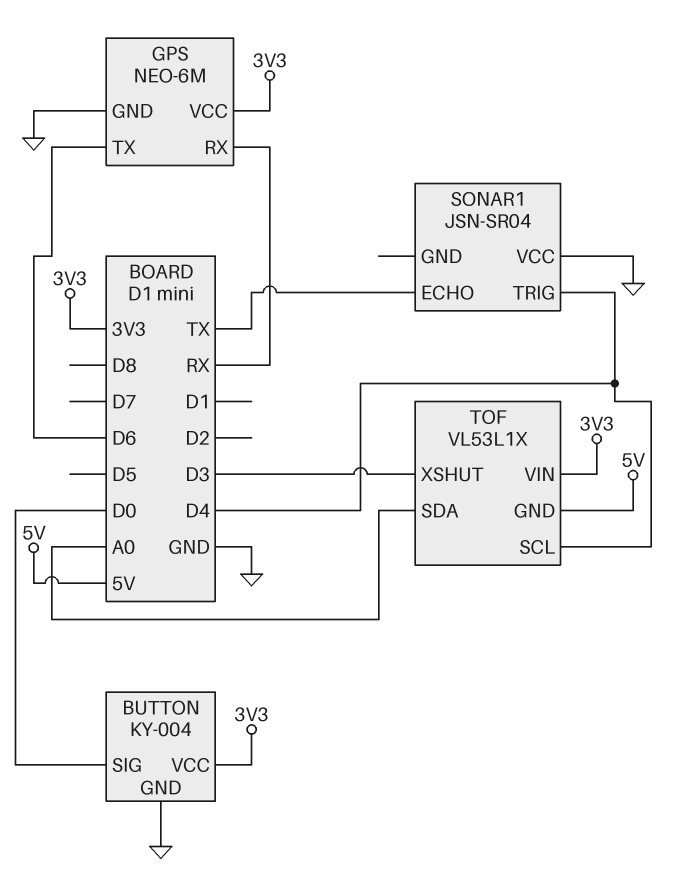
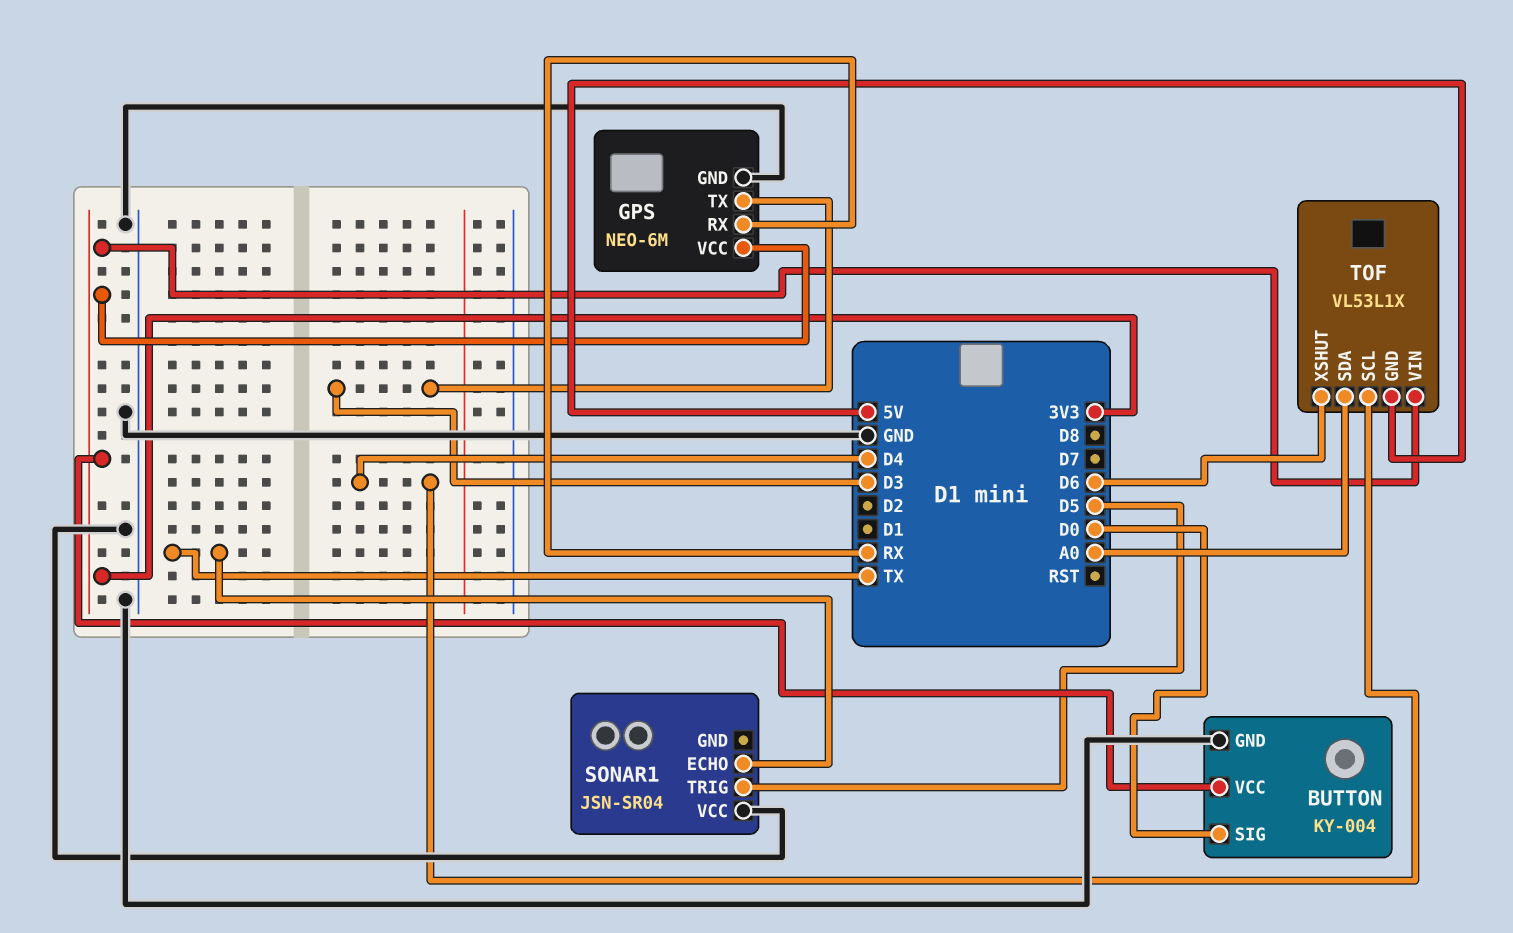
GPS pin TX: D6 -> D3
SONAR1 pin TRIG: D4 -> D5
TOF pin XSHUT: D3 -> D6

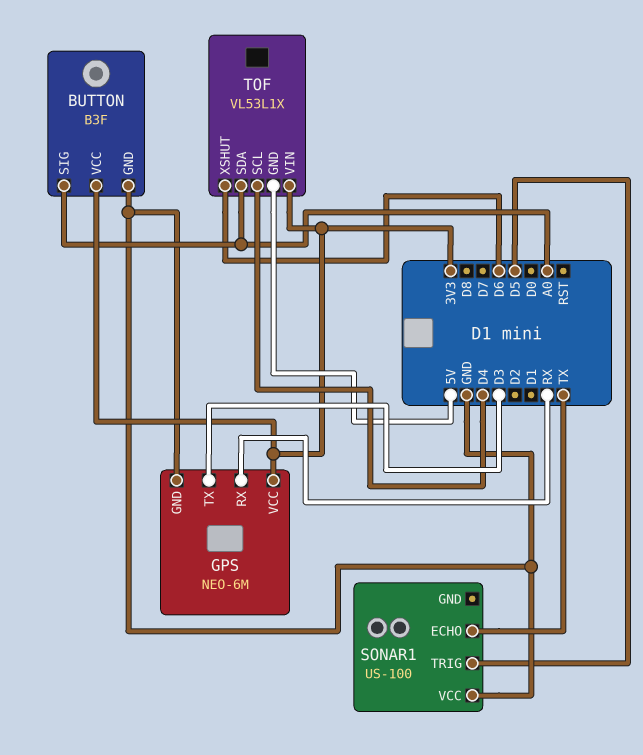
BUTTON: KY-004 -> B3F
BUTTON pin SIG: D0 -> A0
SONAR1: JSN-SR04 -> US-100

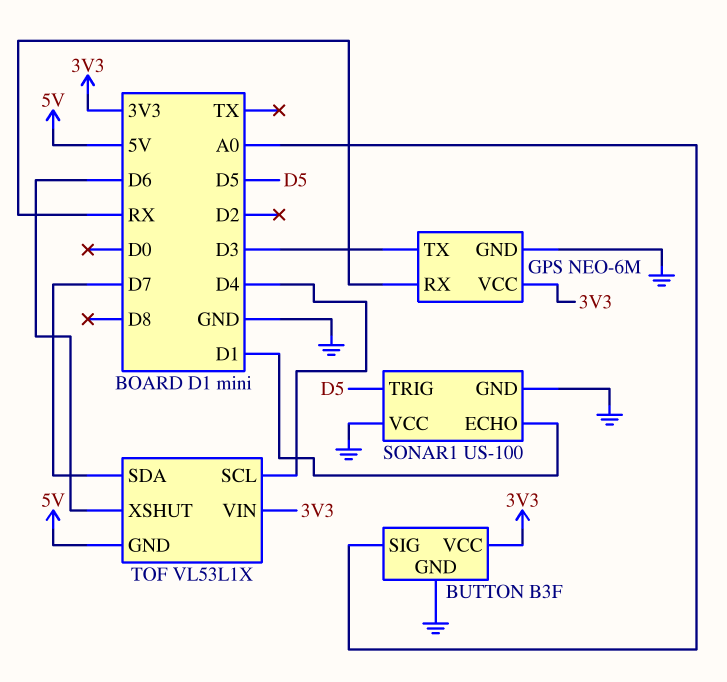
SONAR1 pin ECHO: TX -> D1
SONAR1 pin GND: none -> GND
TOF pin SDA: A0 -> D7

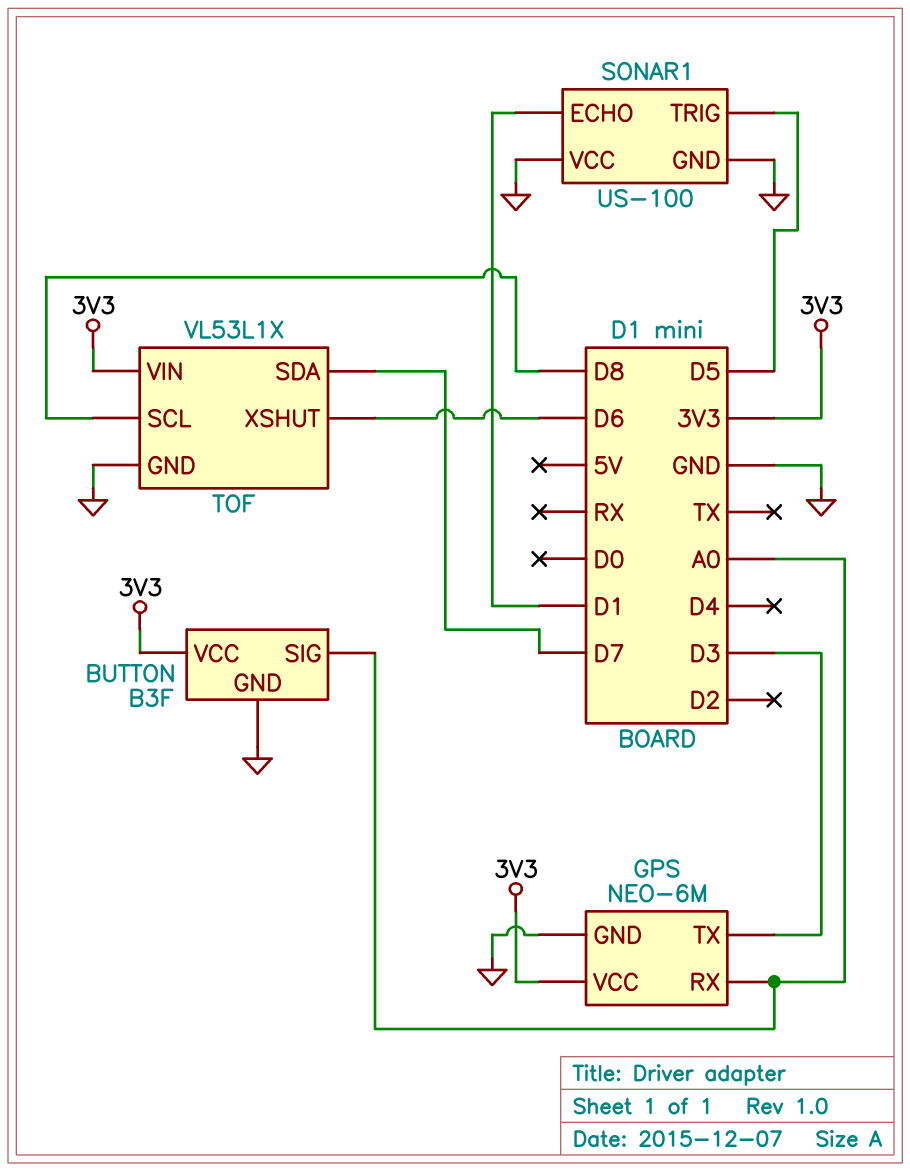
GPS pin RX: RX -> A0
TOF pin GND: 5V -> GND
TOF pin SCL: D4 -> D8

